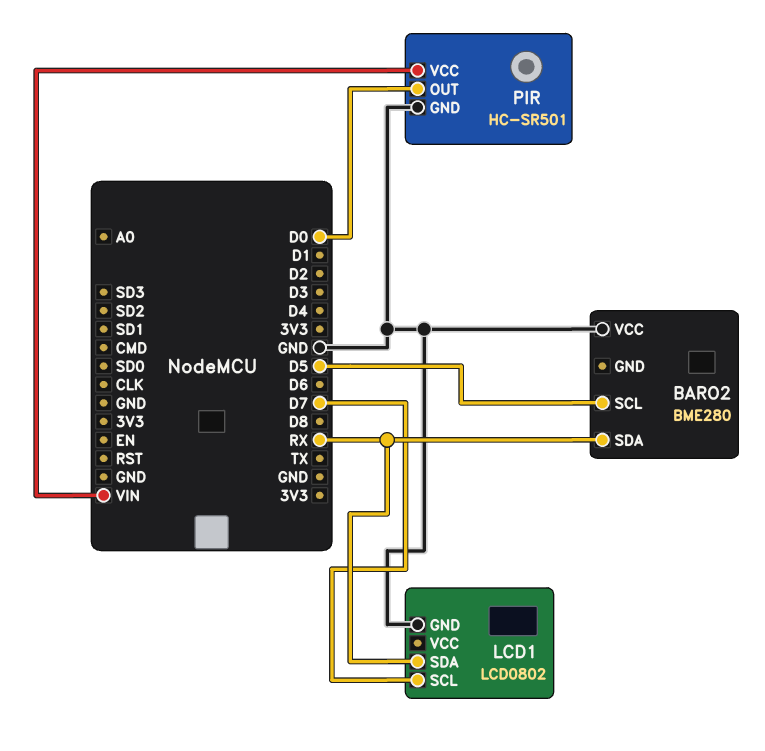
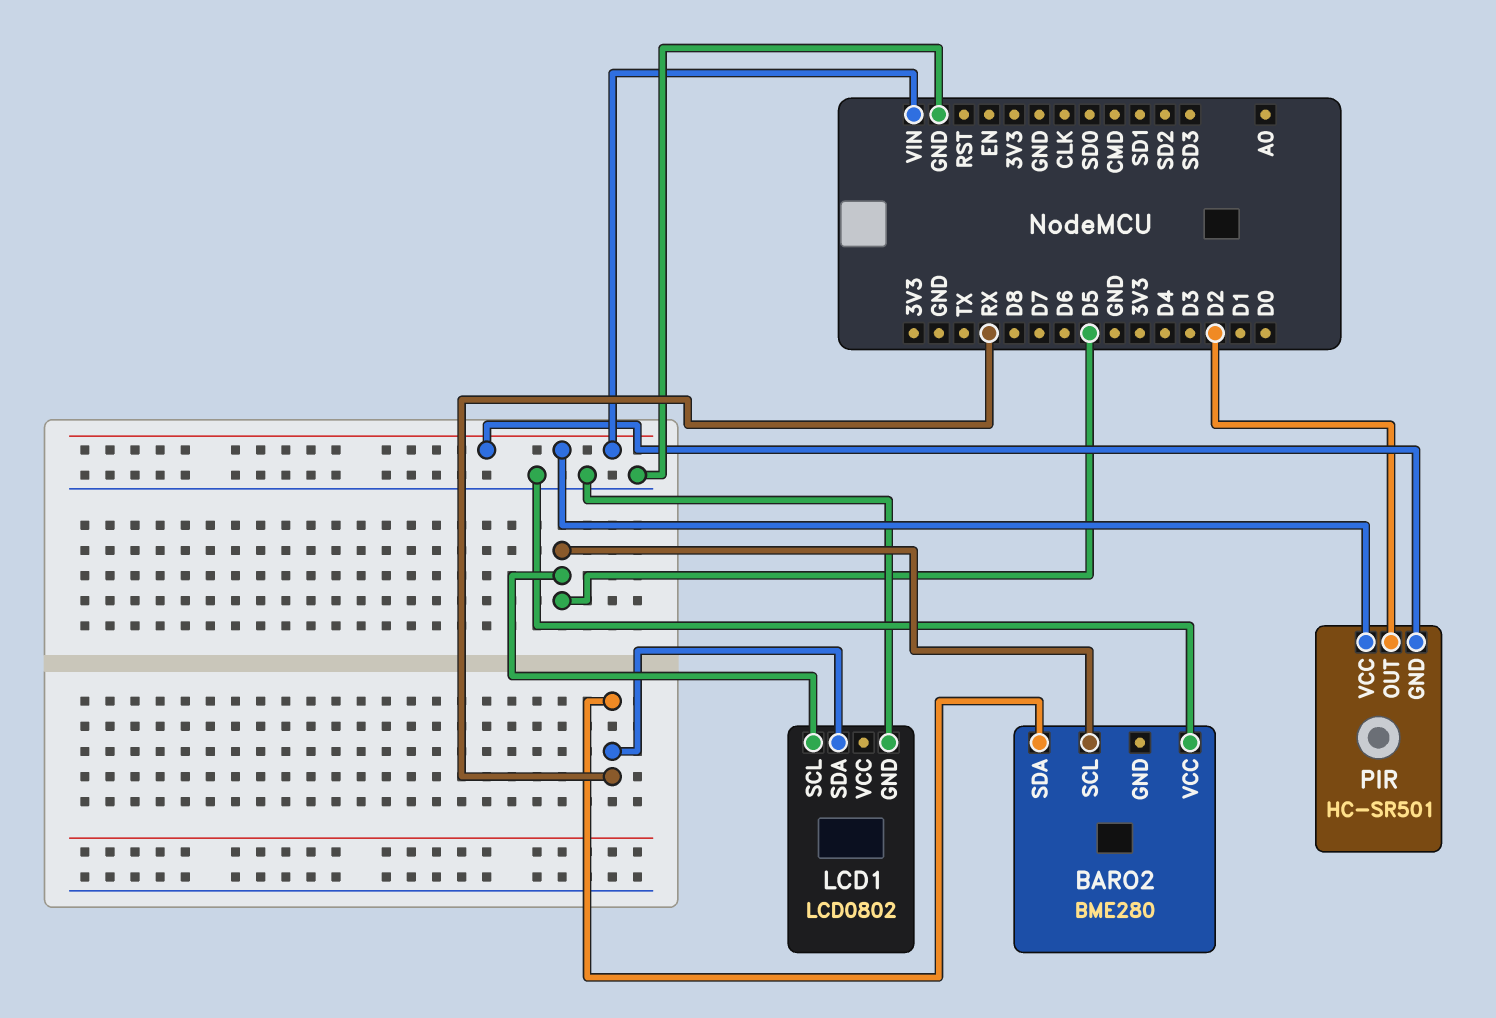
LCD1 pin SCL: D7 -> D5
PIR pin GND: GND -> VIN
PIR pin OUT: D0 -> D2

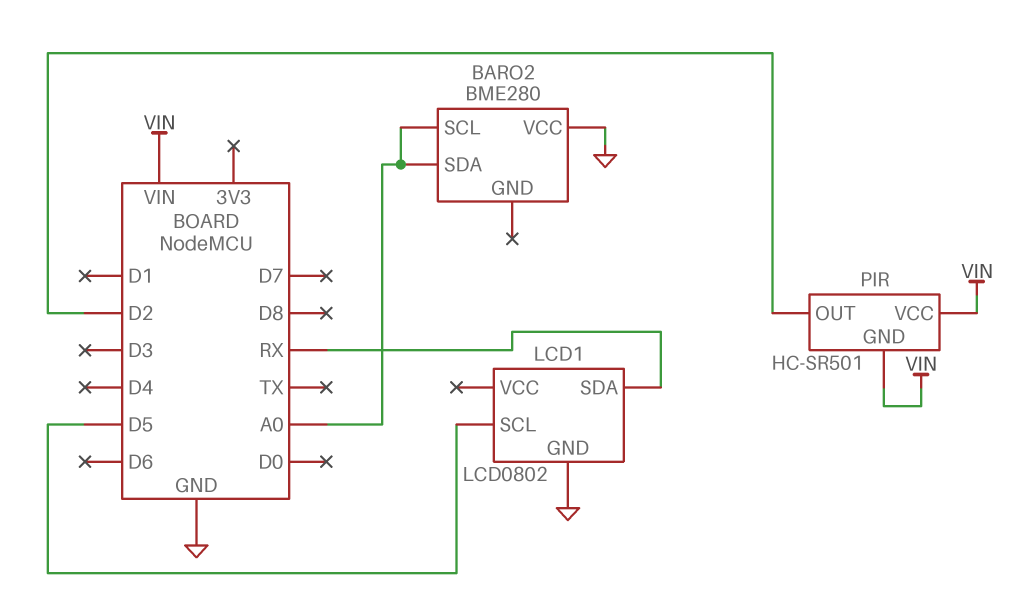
BARO2 pin SCL: D5 -> A0
BARO2 pin SDA: RX -> A0

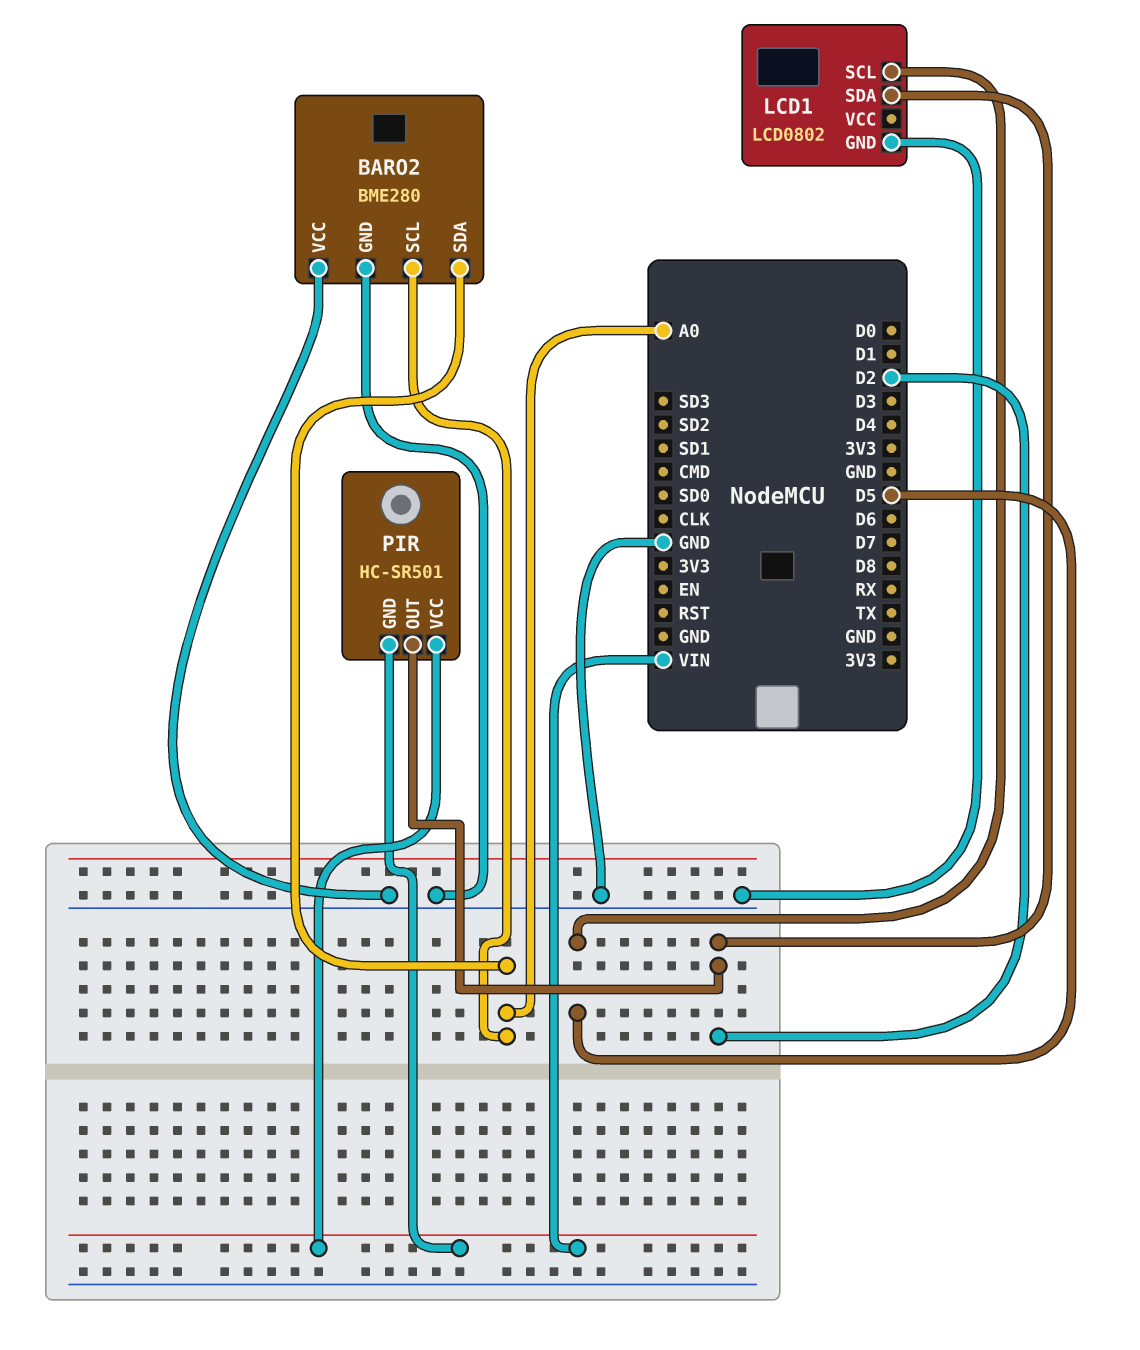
BARO2 pin GND: none -> GND
LCD1 pin SDA: RX -> D2

